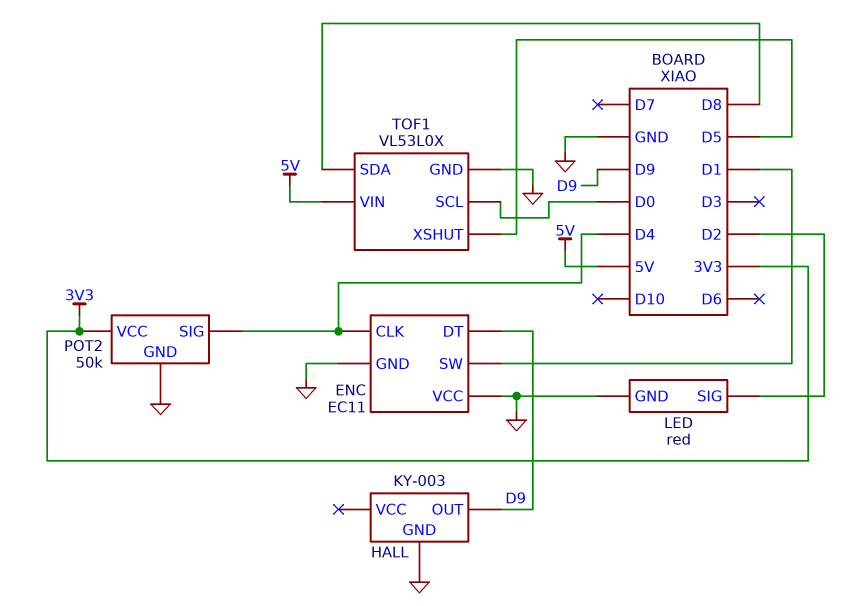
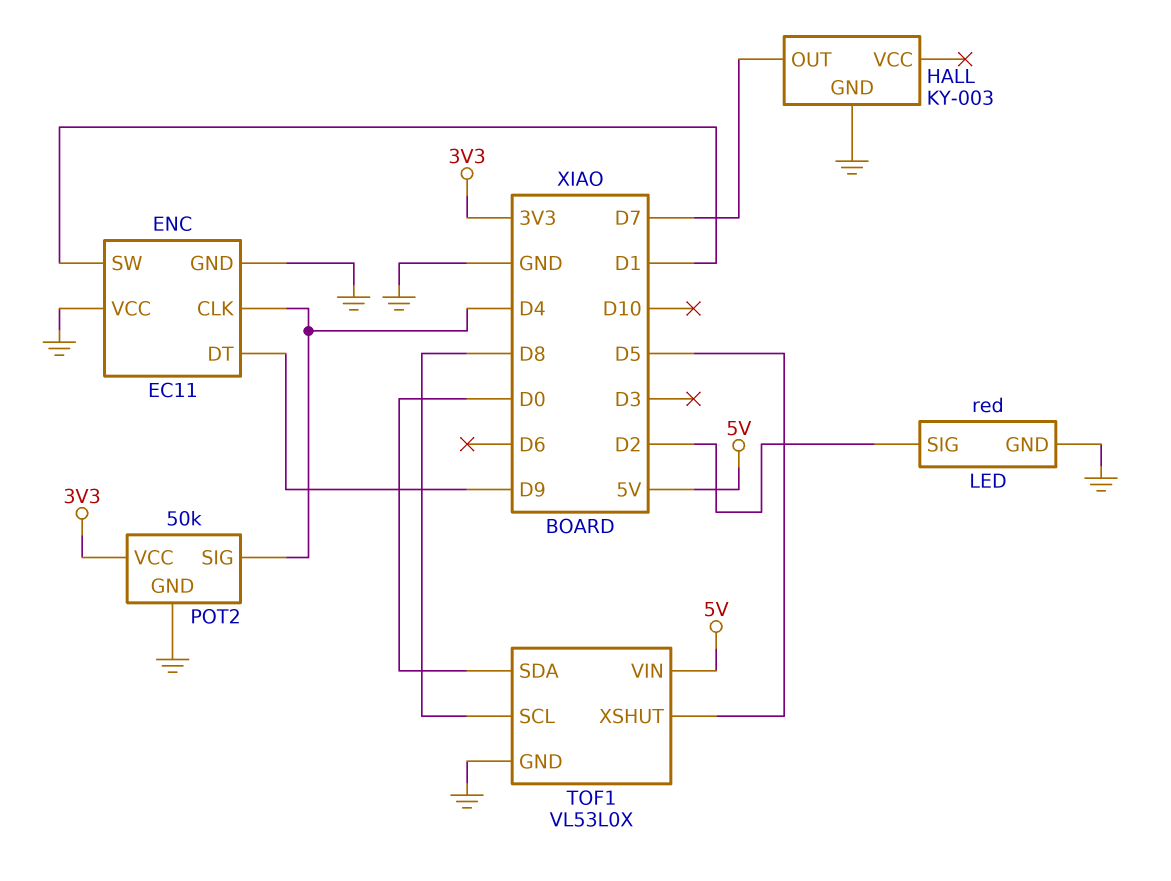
HALL pin OUT: D9 -> D7
TOF1 pin SCL: D0 -> D8
TOF1 pin SDA: D8 -> D0

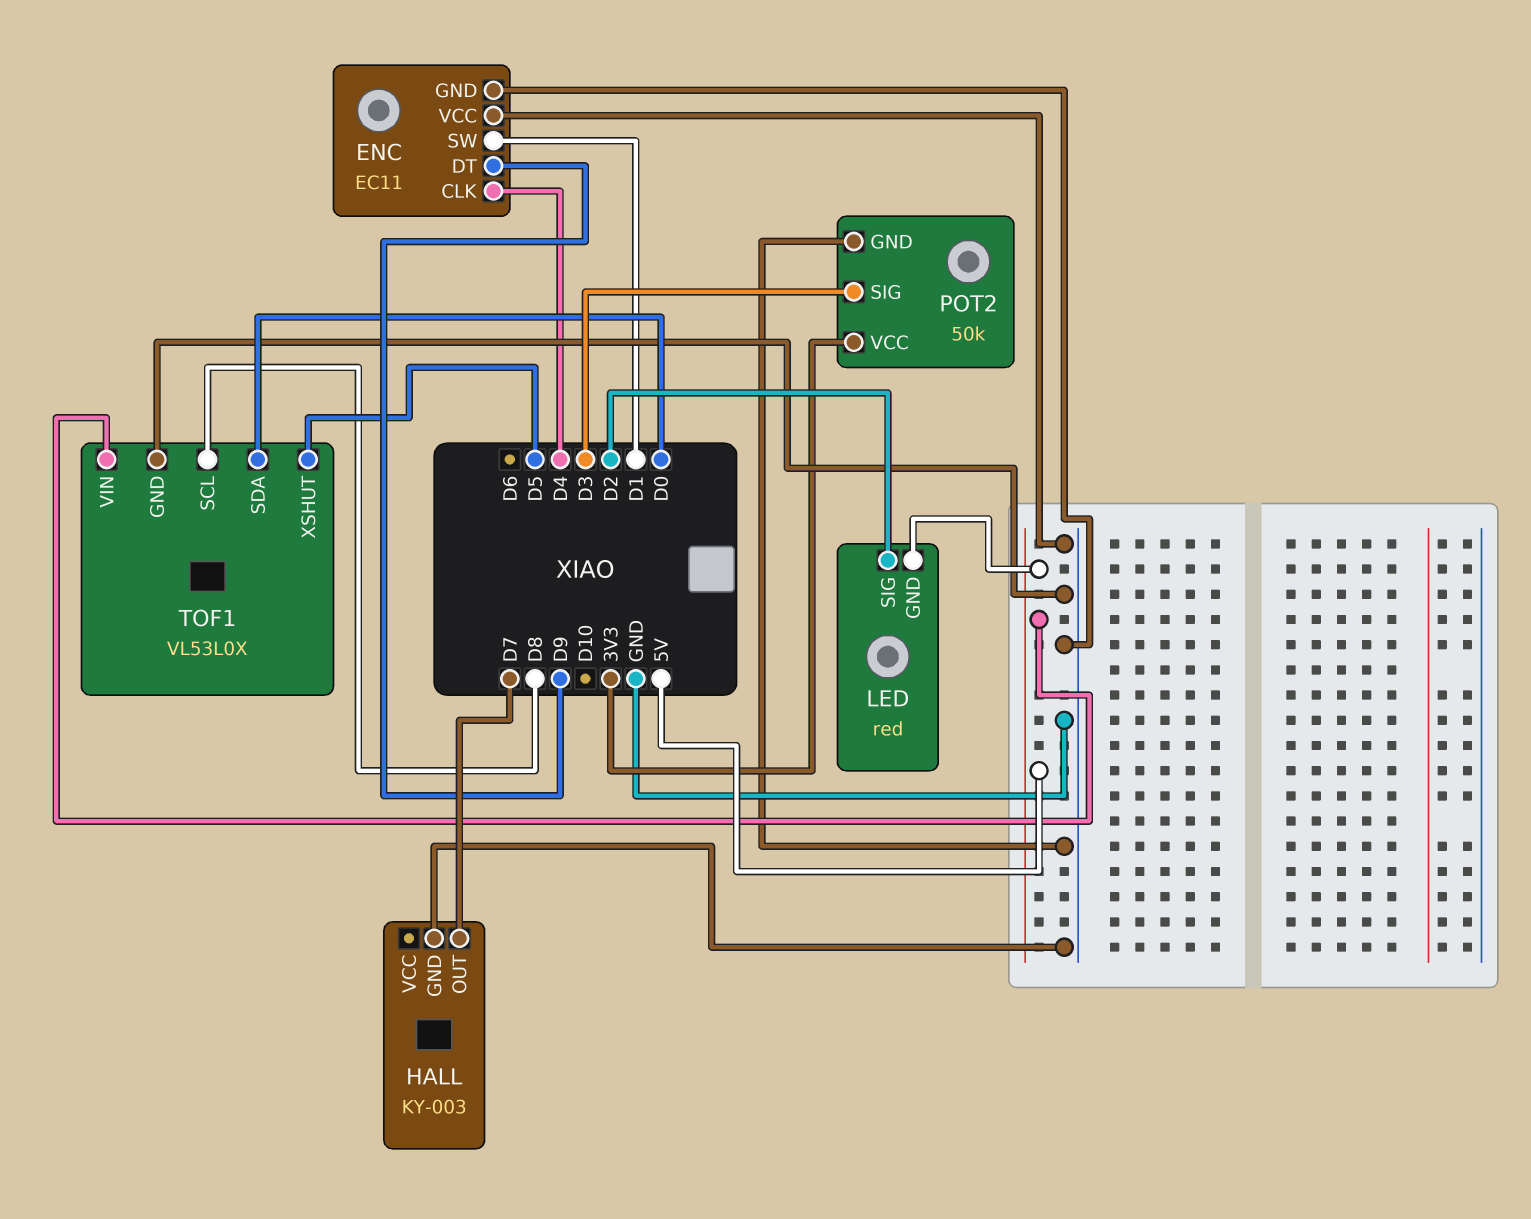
LED pin GND: GND -> 5V
POT2 pin SIG: D4 -> D3

